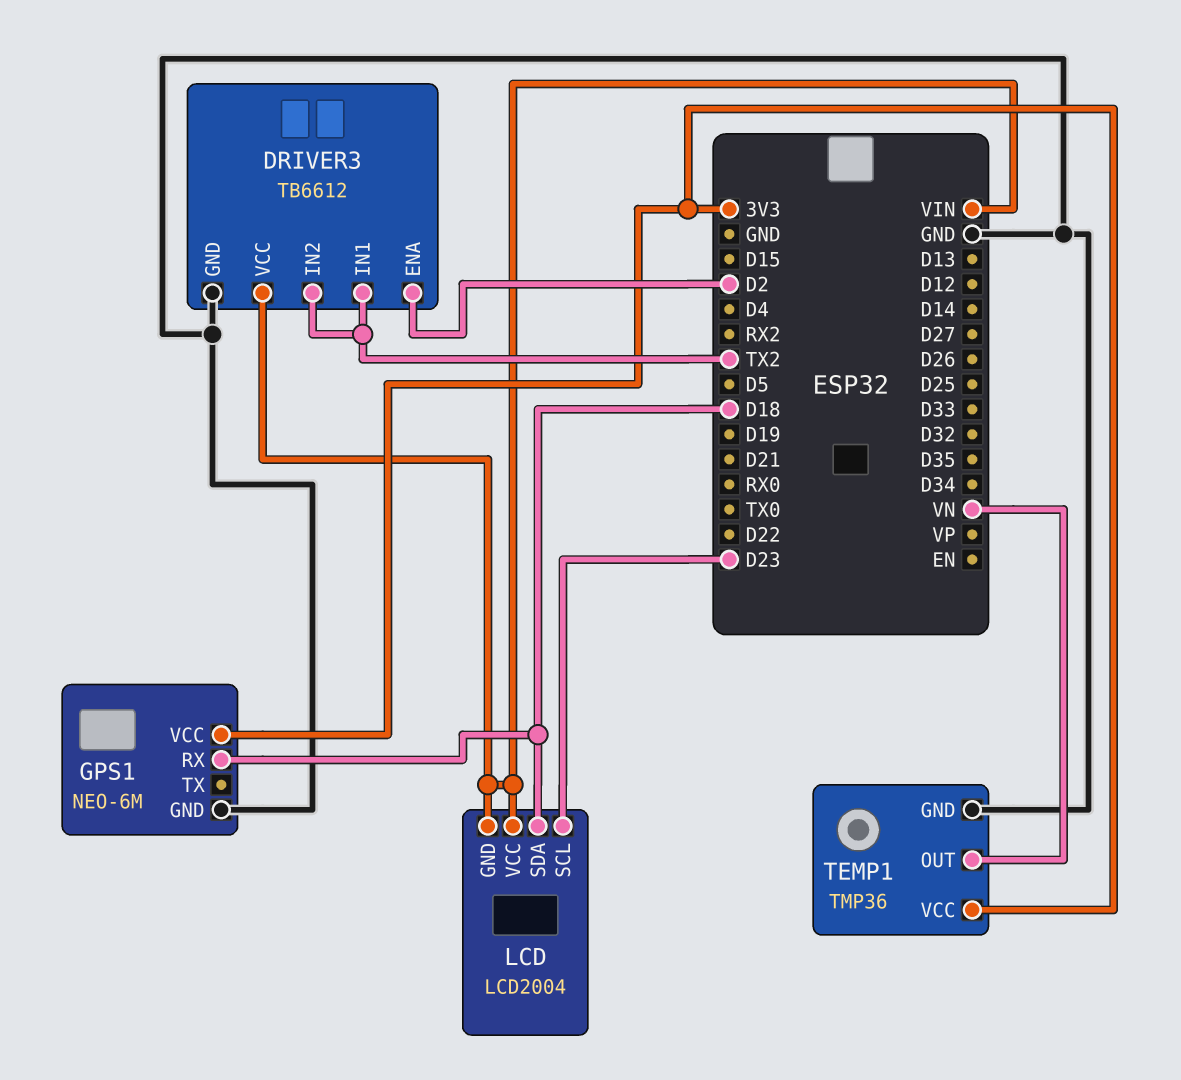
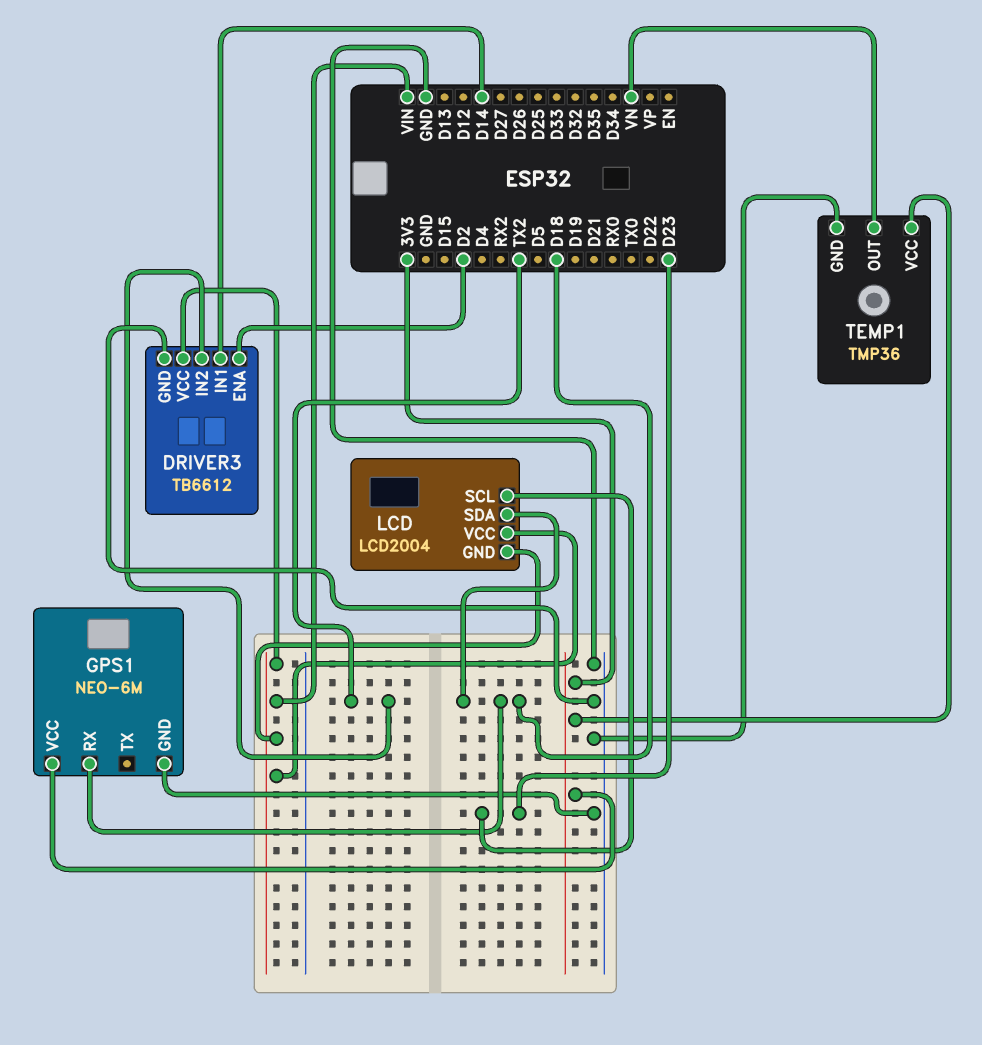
DRIVER3 pin IN1: TX2 -> D14

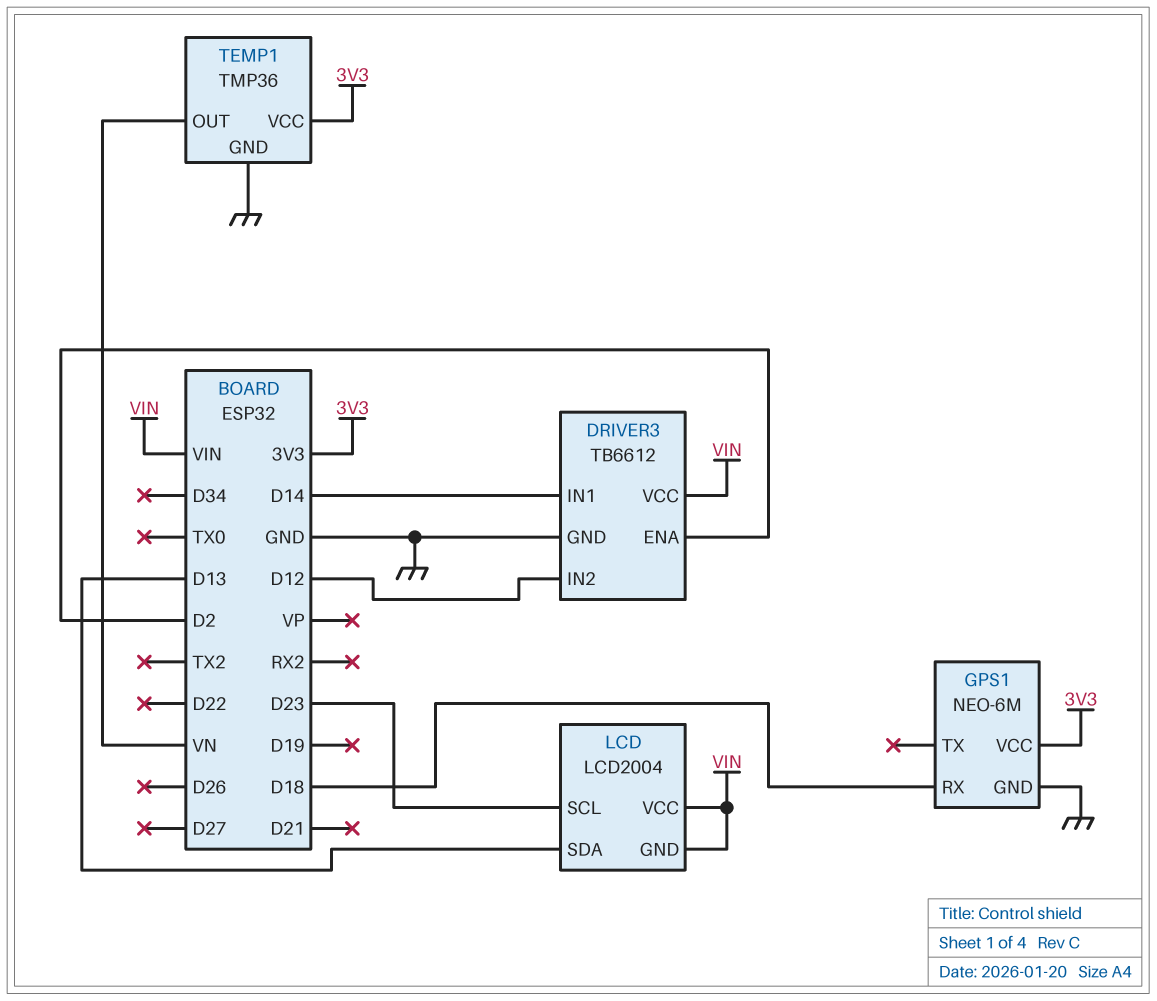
DRIVER3 pin IN2: TX2 -> D12
LCD pin SDA: D18 -> D13

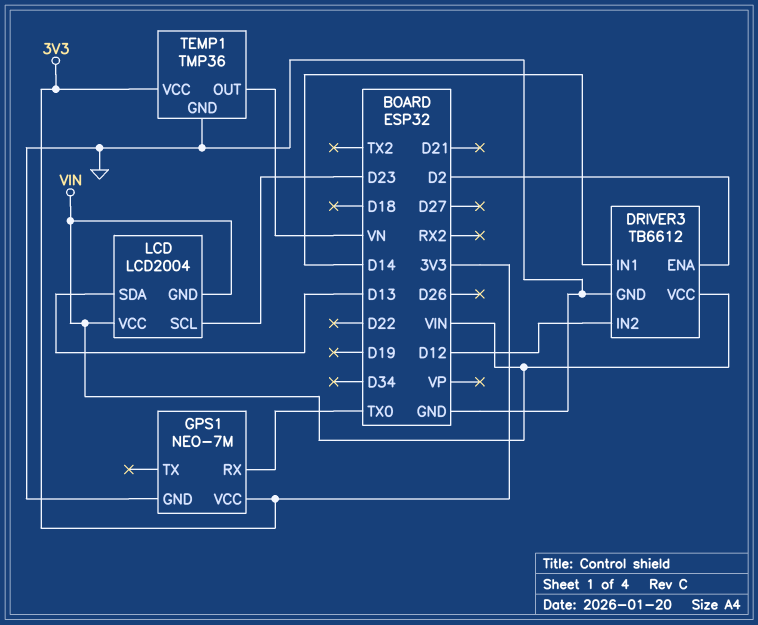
GPS1: NEO-6M -> NEO-7M
GPS1 pin RX: D18 -> TX0

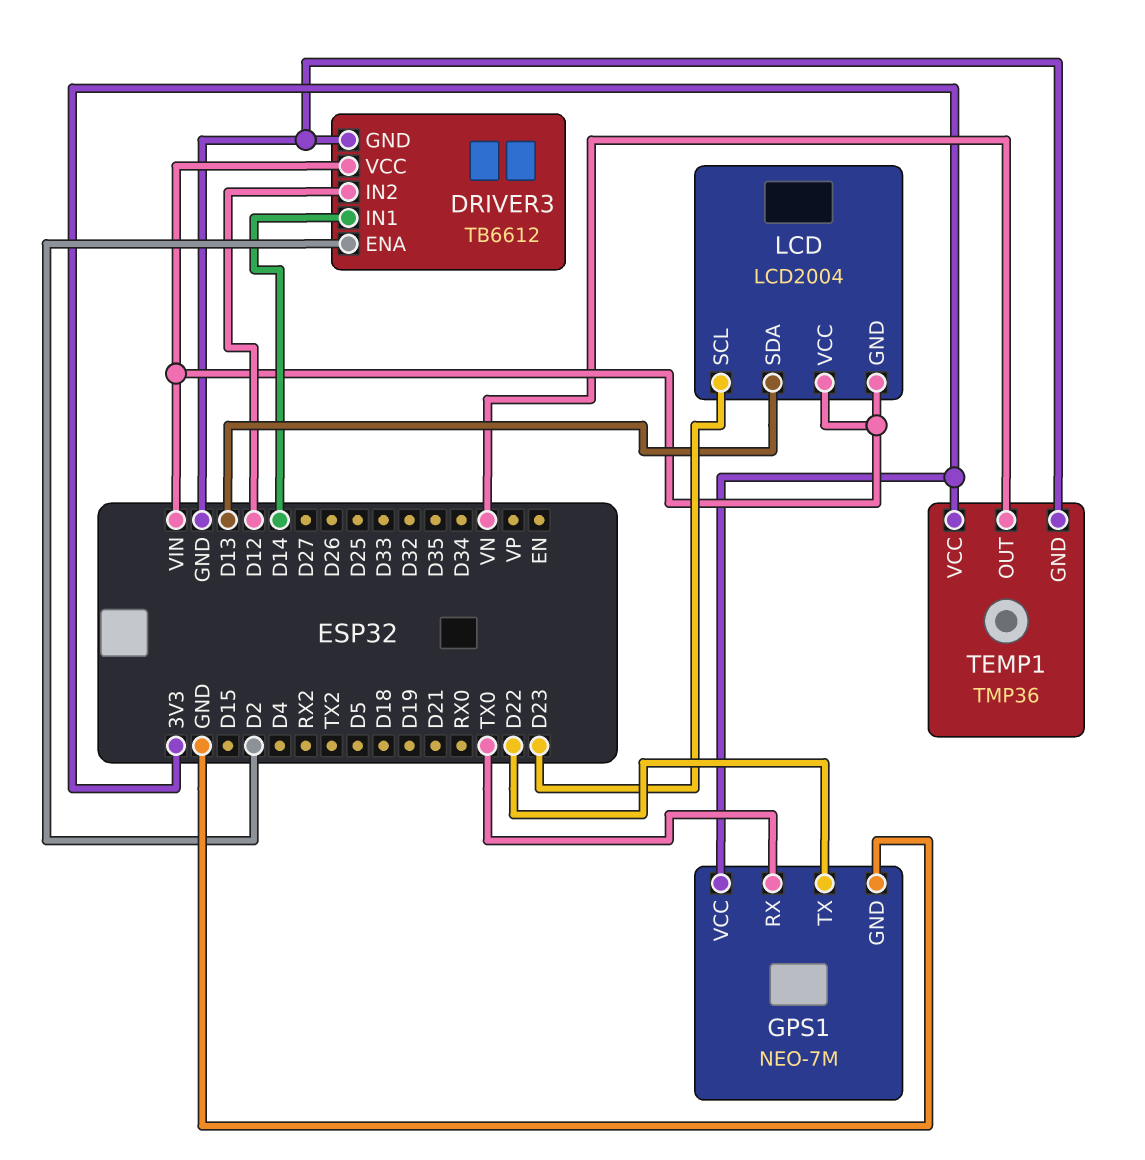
GPS1 pin TX: none -> D22

